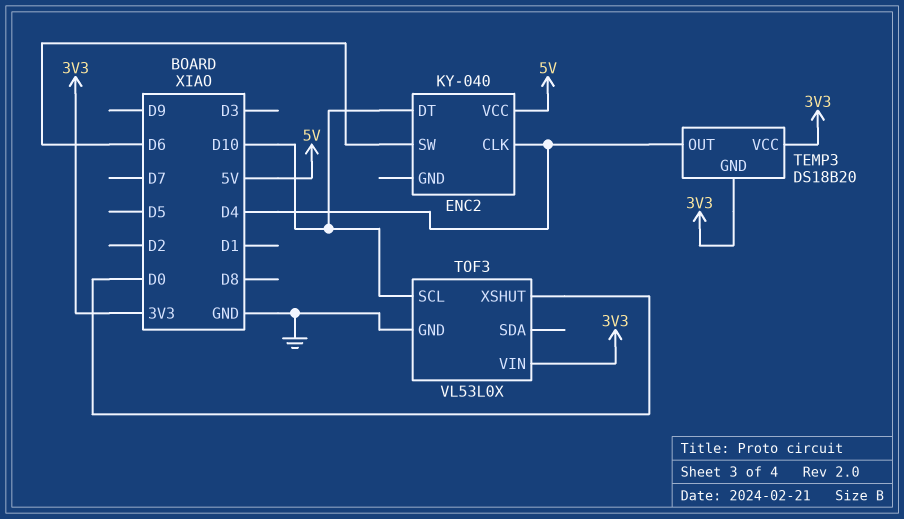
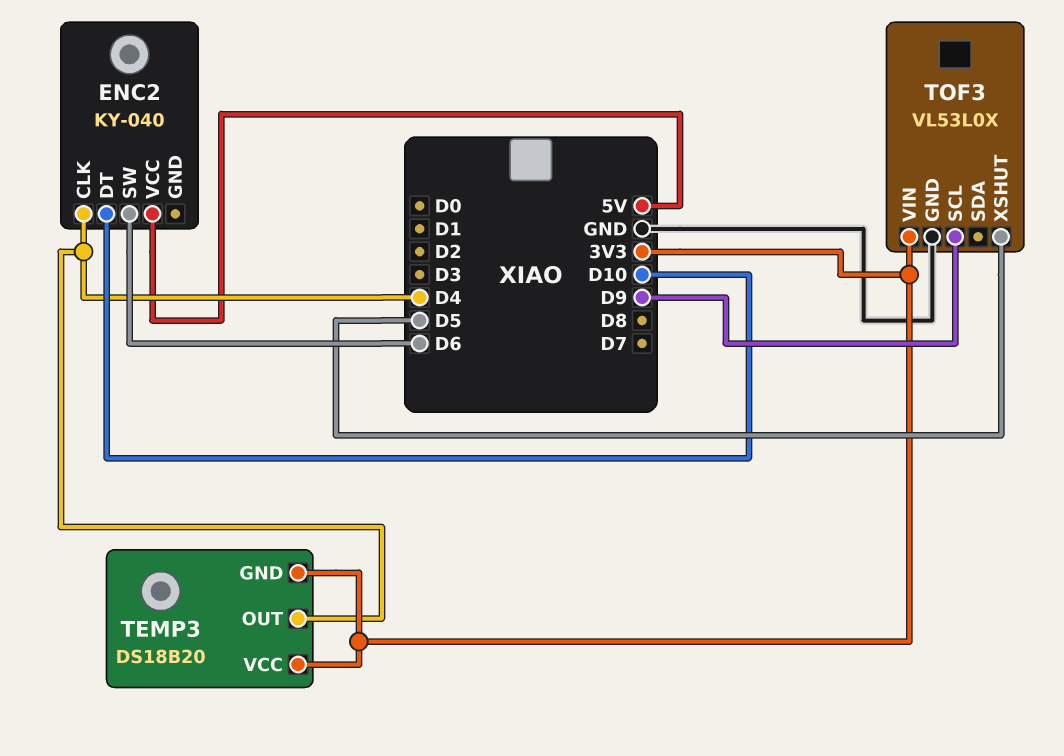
TOF3 pin SCL: D10 -> D9
TOF3 pin XSHUT: D0 -> D5

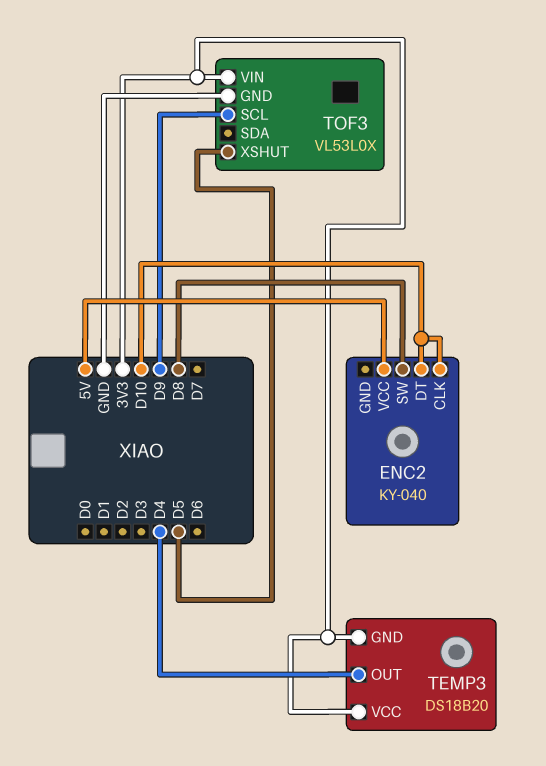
ENC2 pin CLK: D4 -> D10
ENC2 pin SW: D6 -> D8

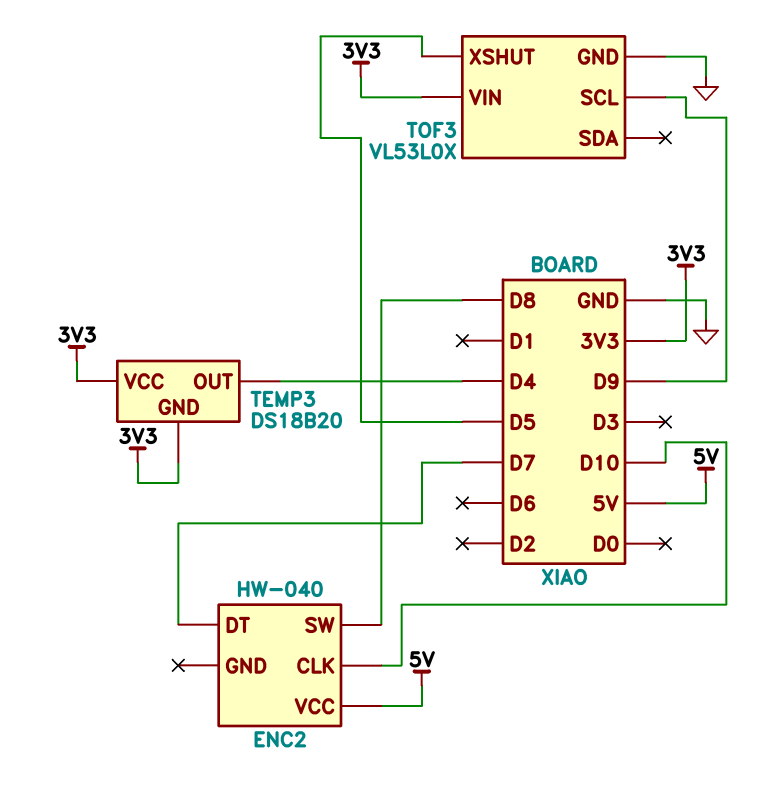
ENC2: KY-040 -> HW-040
ENC2 pin DT: D10 -> D7

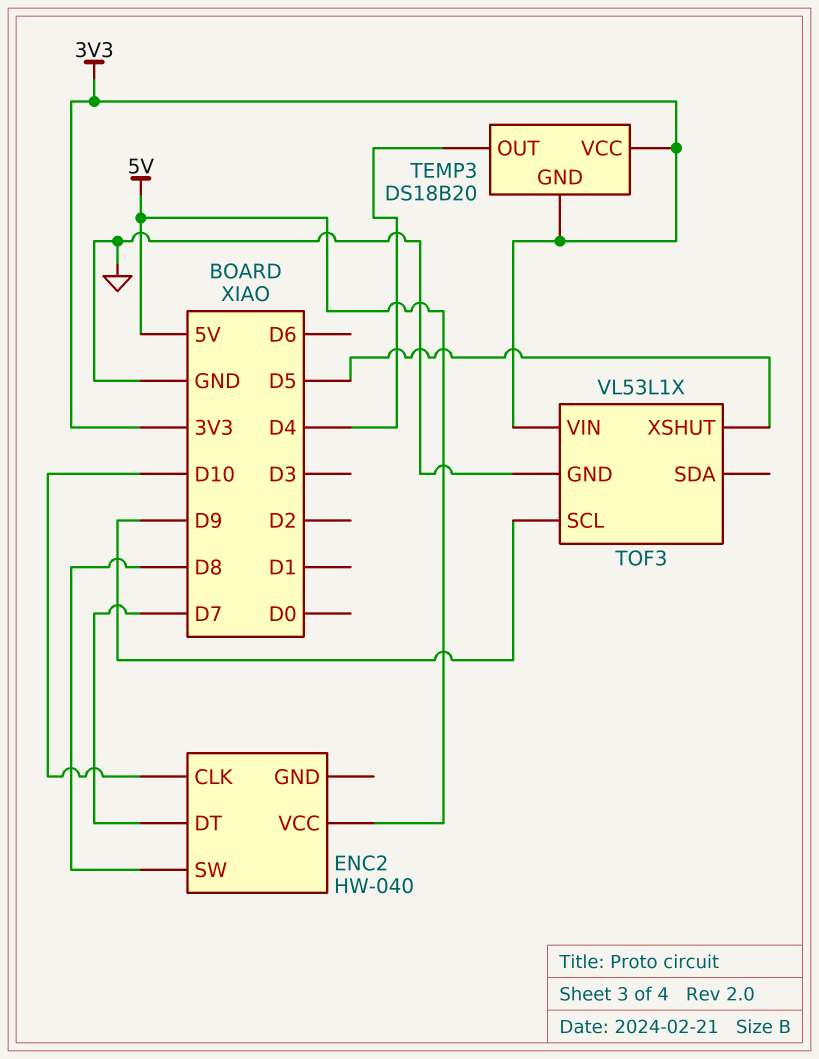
TOF3: VL53L0X -> VL53L1X

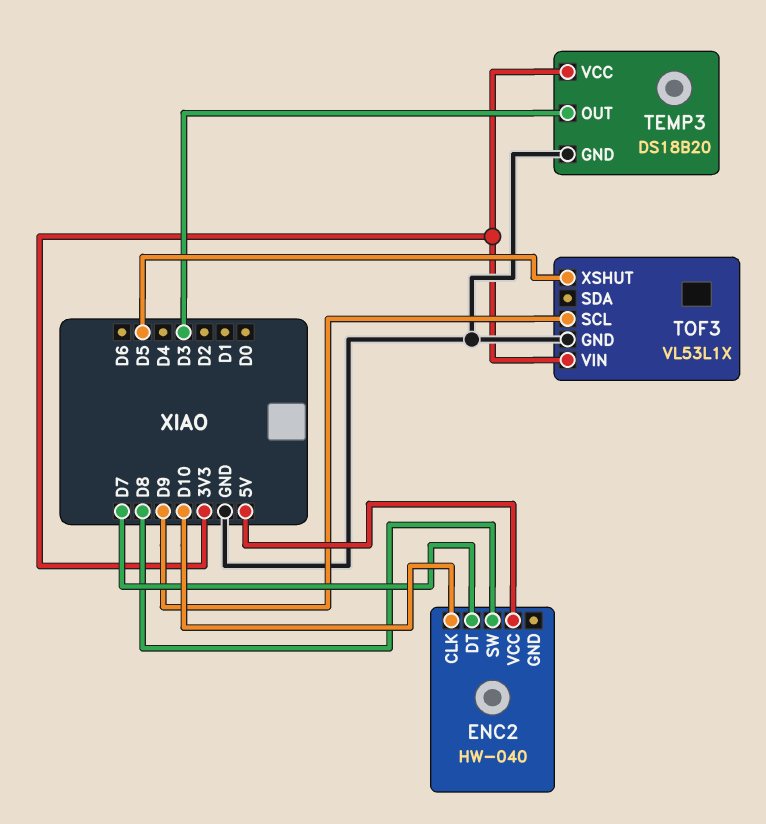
TEMP3 pin GND: 3V3 -> GND
TEMP3 pin OUT: D4 -> D3

